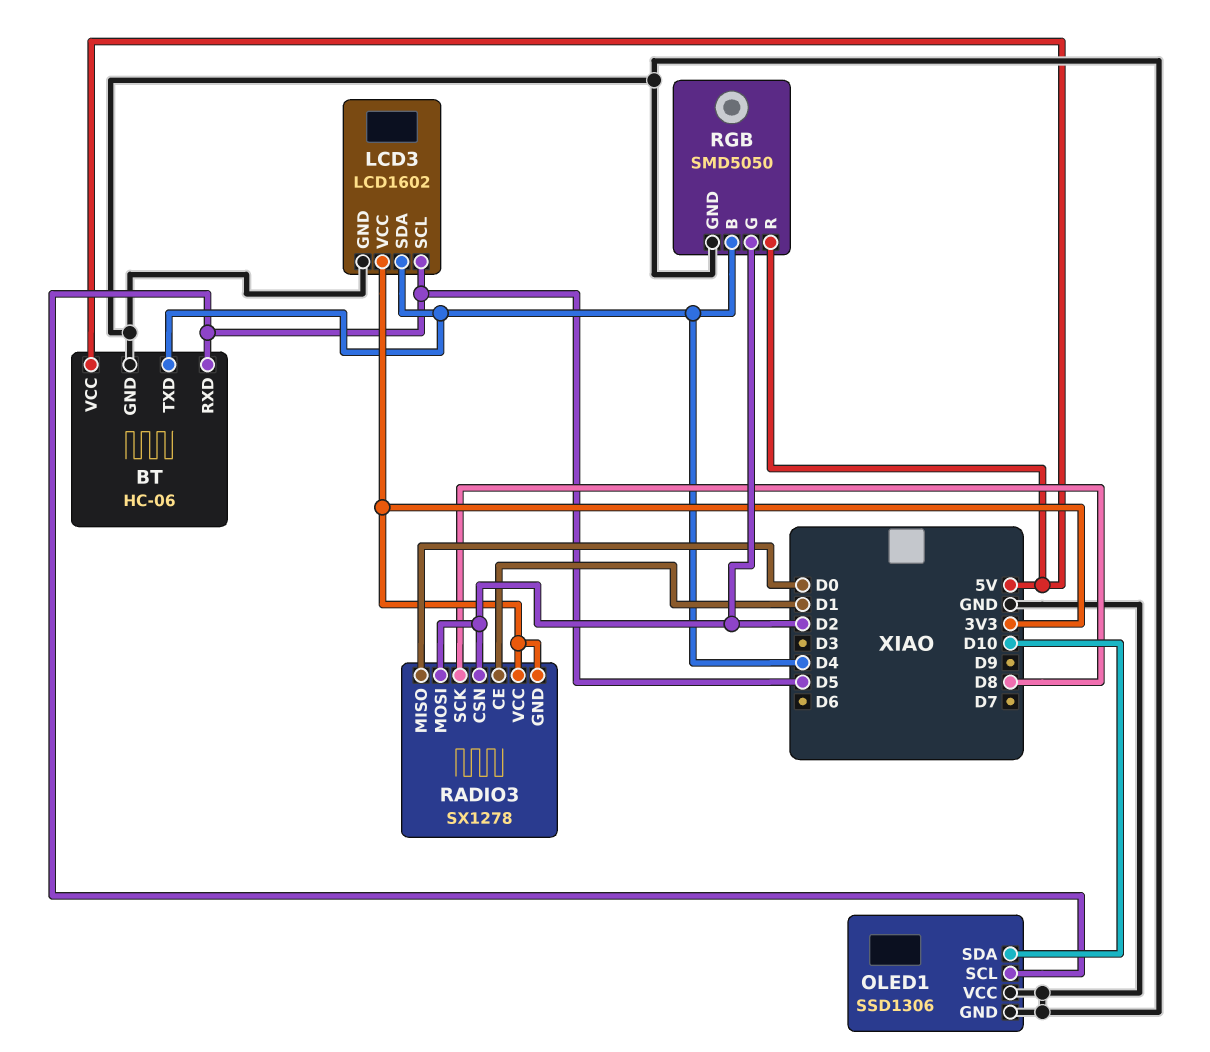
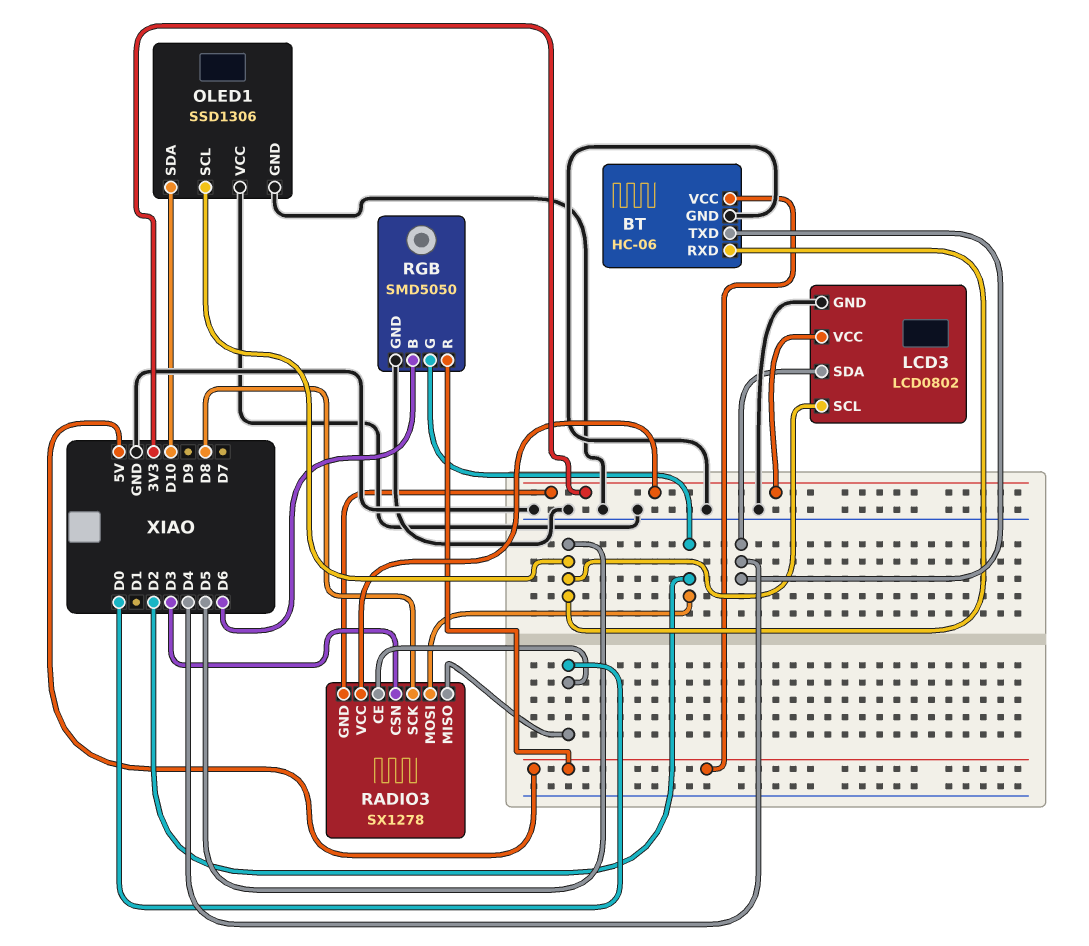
LCD3: LCD1602 -> LCD0802
RADIO3 pin CE: D1 -> D0
RADIO3 pin CSN: D2 -> D3
RGB pin B: D4 -> D6

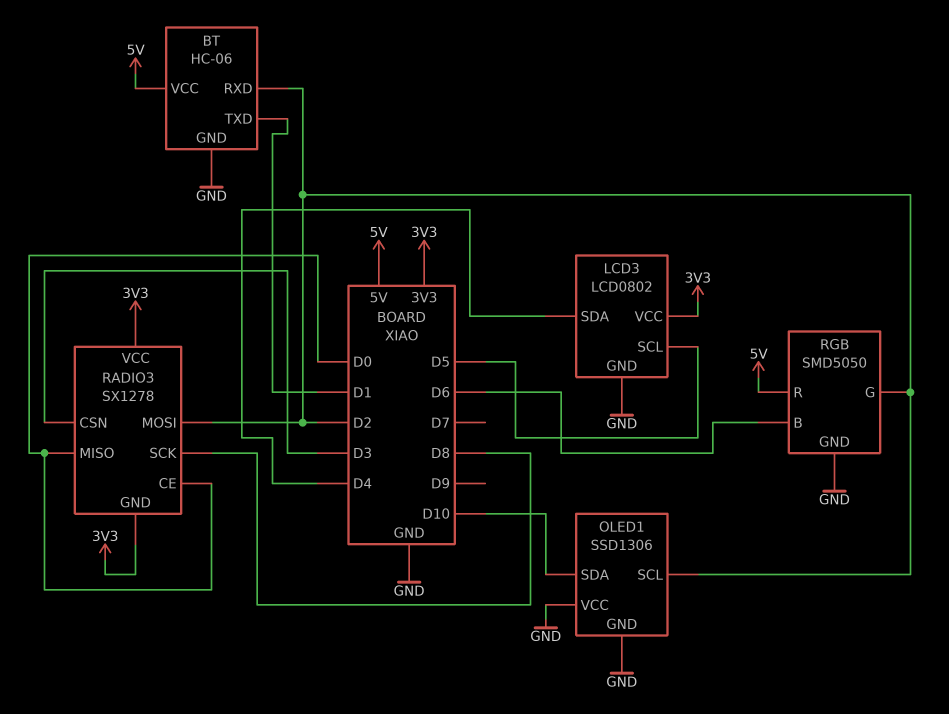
BT pin RXD: D5 -> D2
BT pin TXD: D4 -> D1
OLED1 pin SCL: D5 -> D2

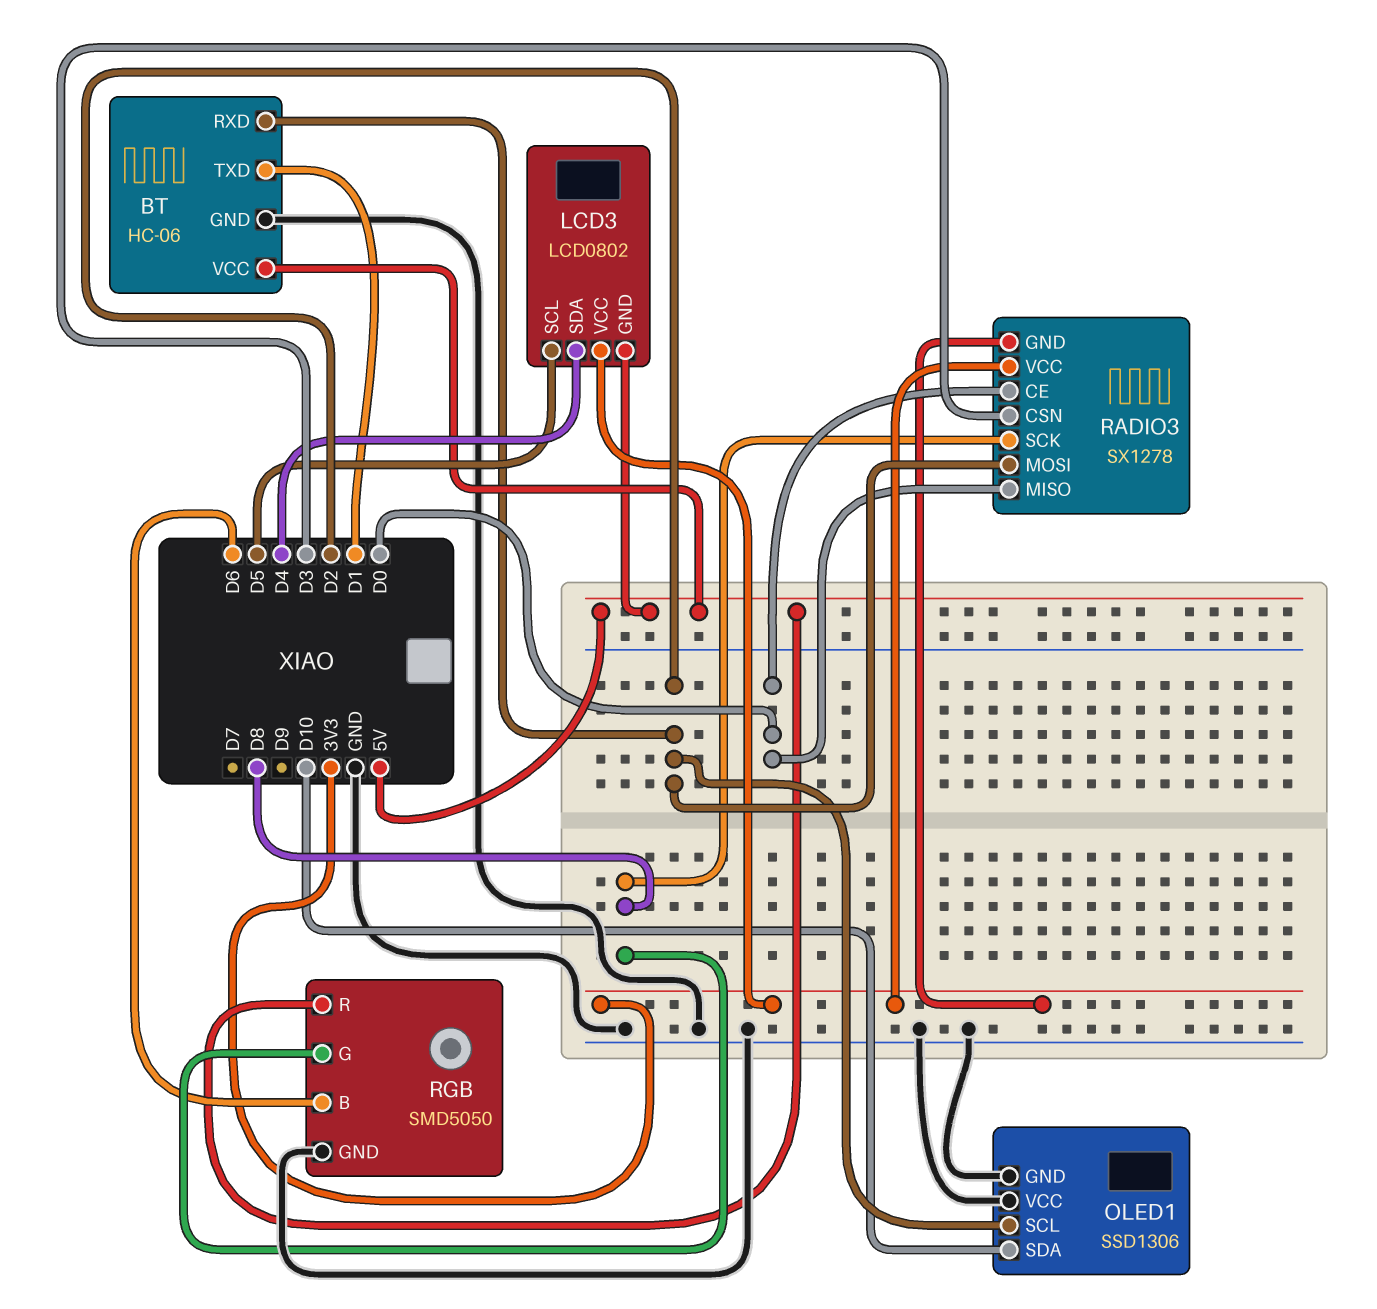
LCD3 pin GND: GND -> 5V
RGB pin G: D2 -> D8

